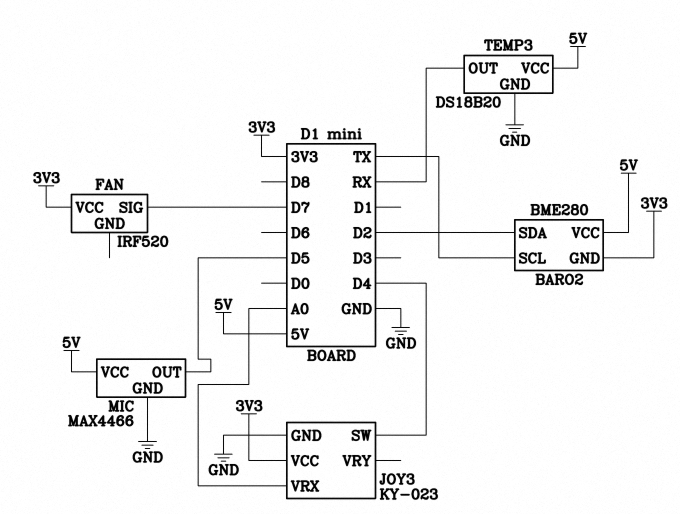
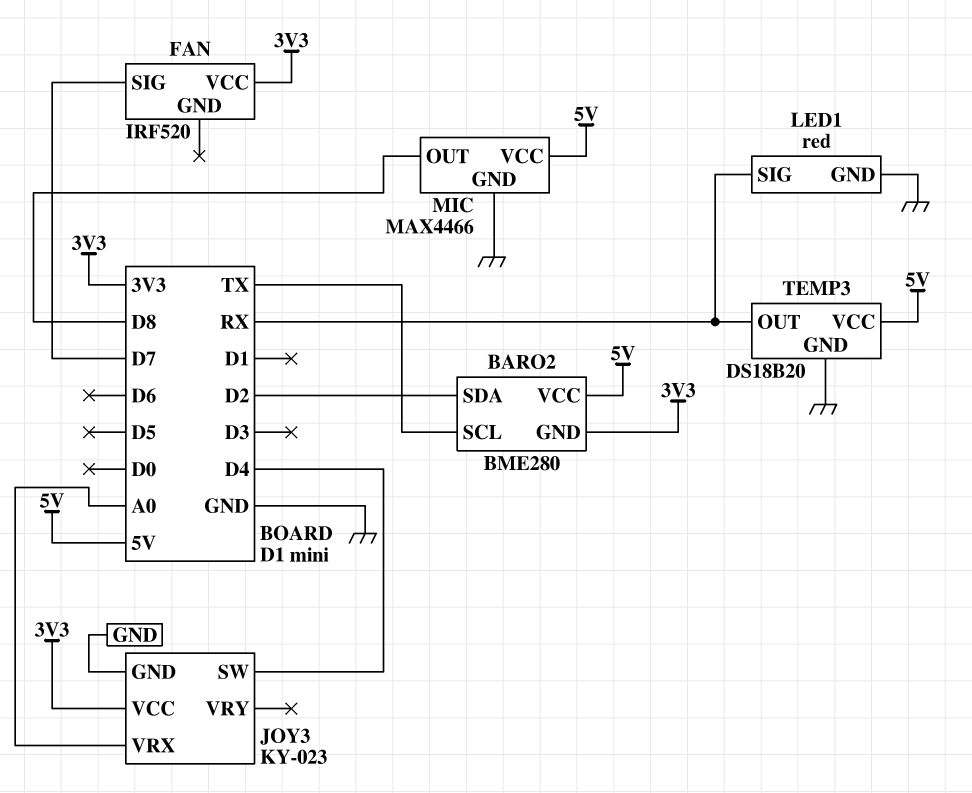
LED1: none -> red
LED1 pin GND: none -> GND
LED1 pin SIG: none -> RX
MIC pin OUT: D5 -> D8

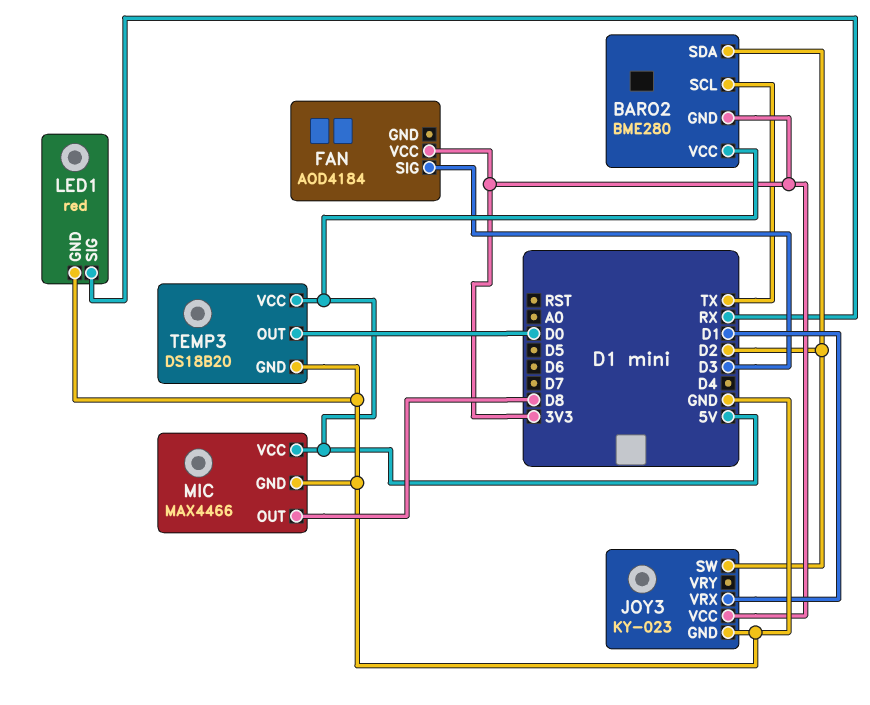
FAN: IRF520 -> AOD4184
FAN pin SIG: D7 -> D3
JOY3 pin SW: D4 -> D2
JOY3 pin VRX: A0 -> D1
TEMP3 pin OUT: RX -> D0

